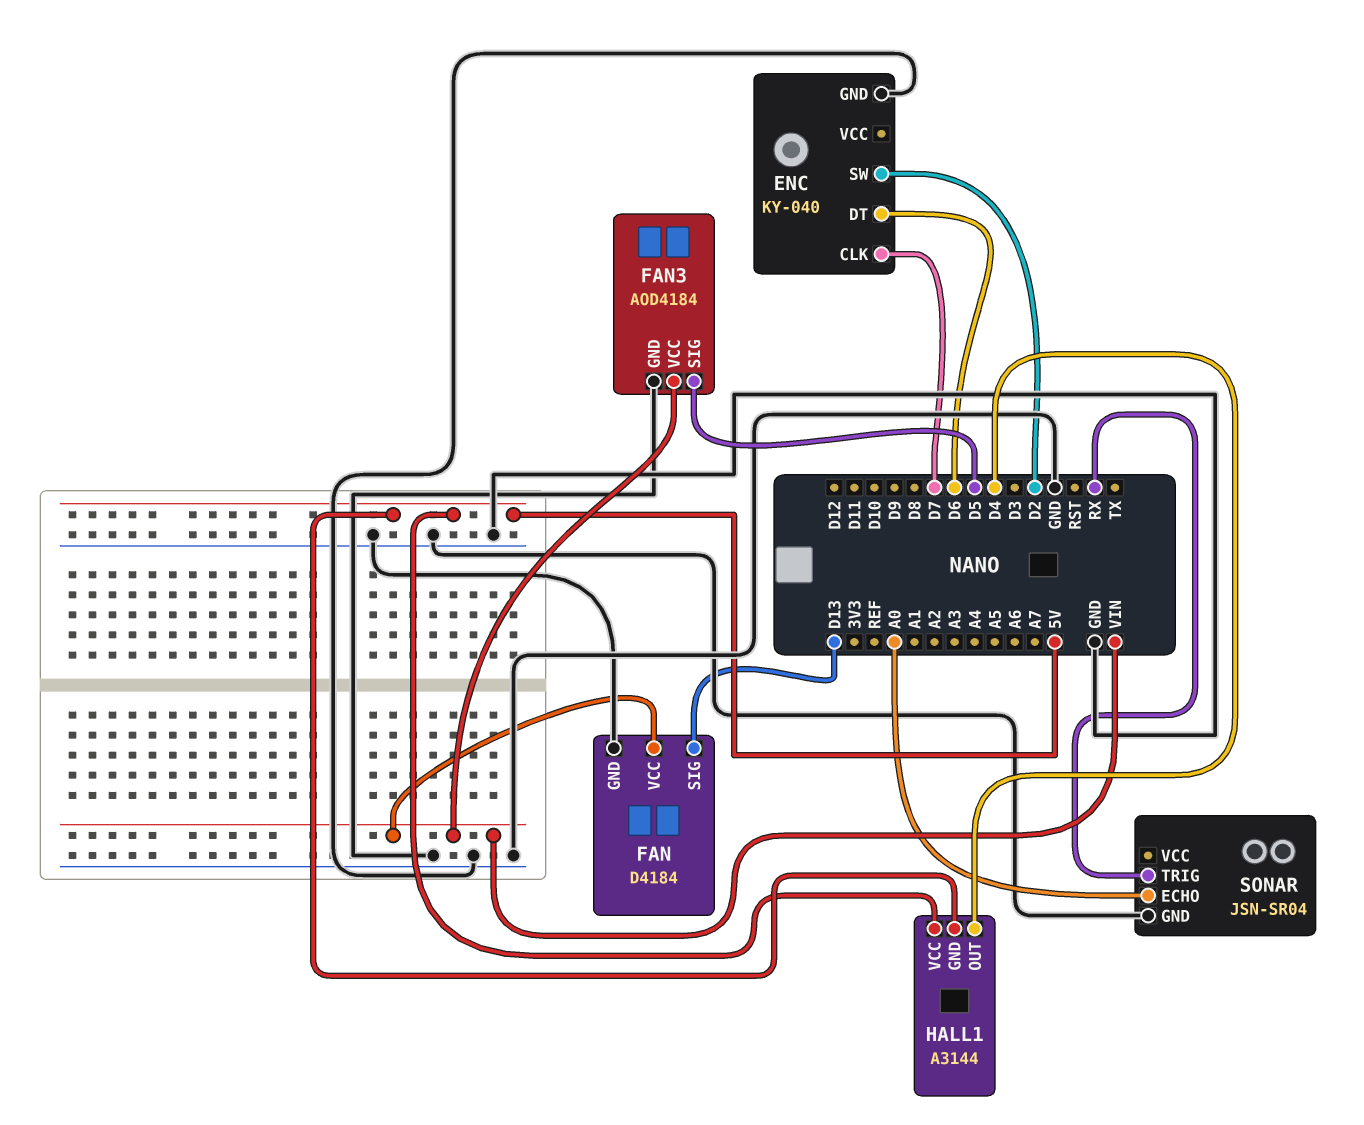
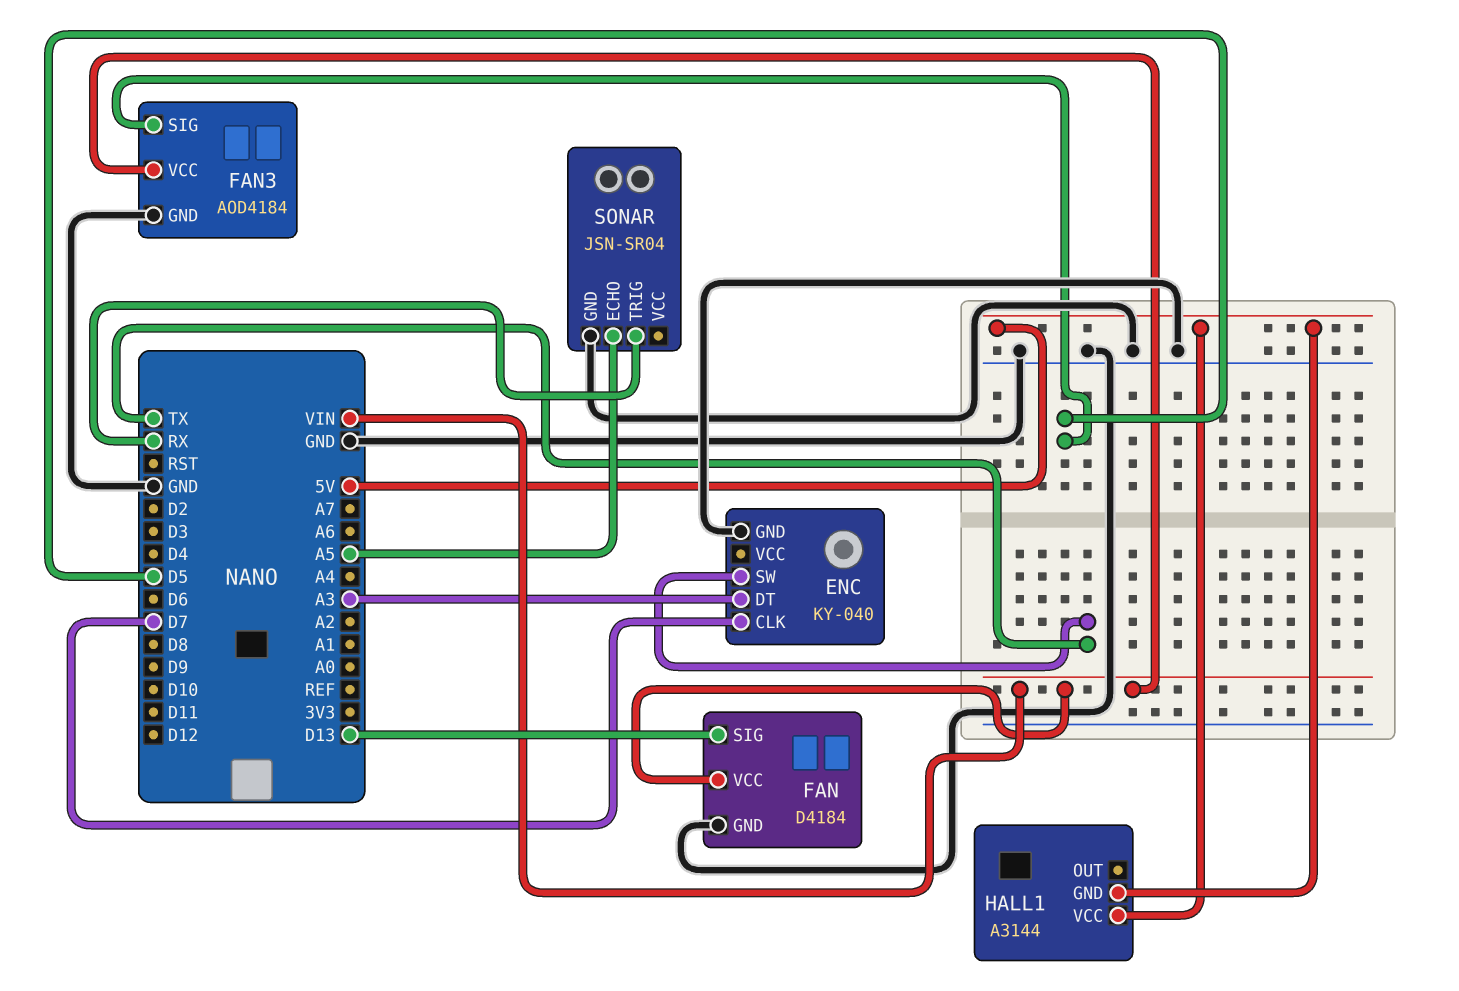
ENC pin DT: D6 -> A3
ENC pin SW: D2 -> TX
HALL1 pin OUT: D4 -> none
SONAR pin ECHO: A0 -> A5

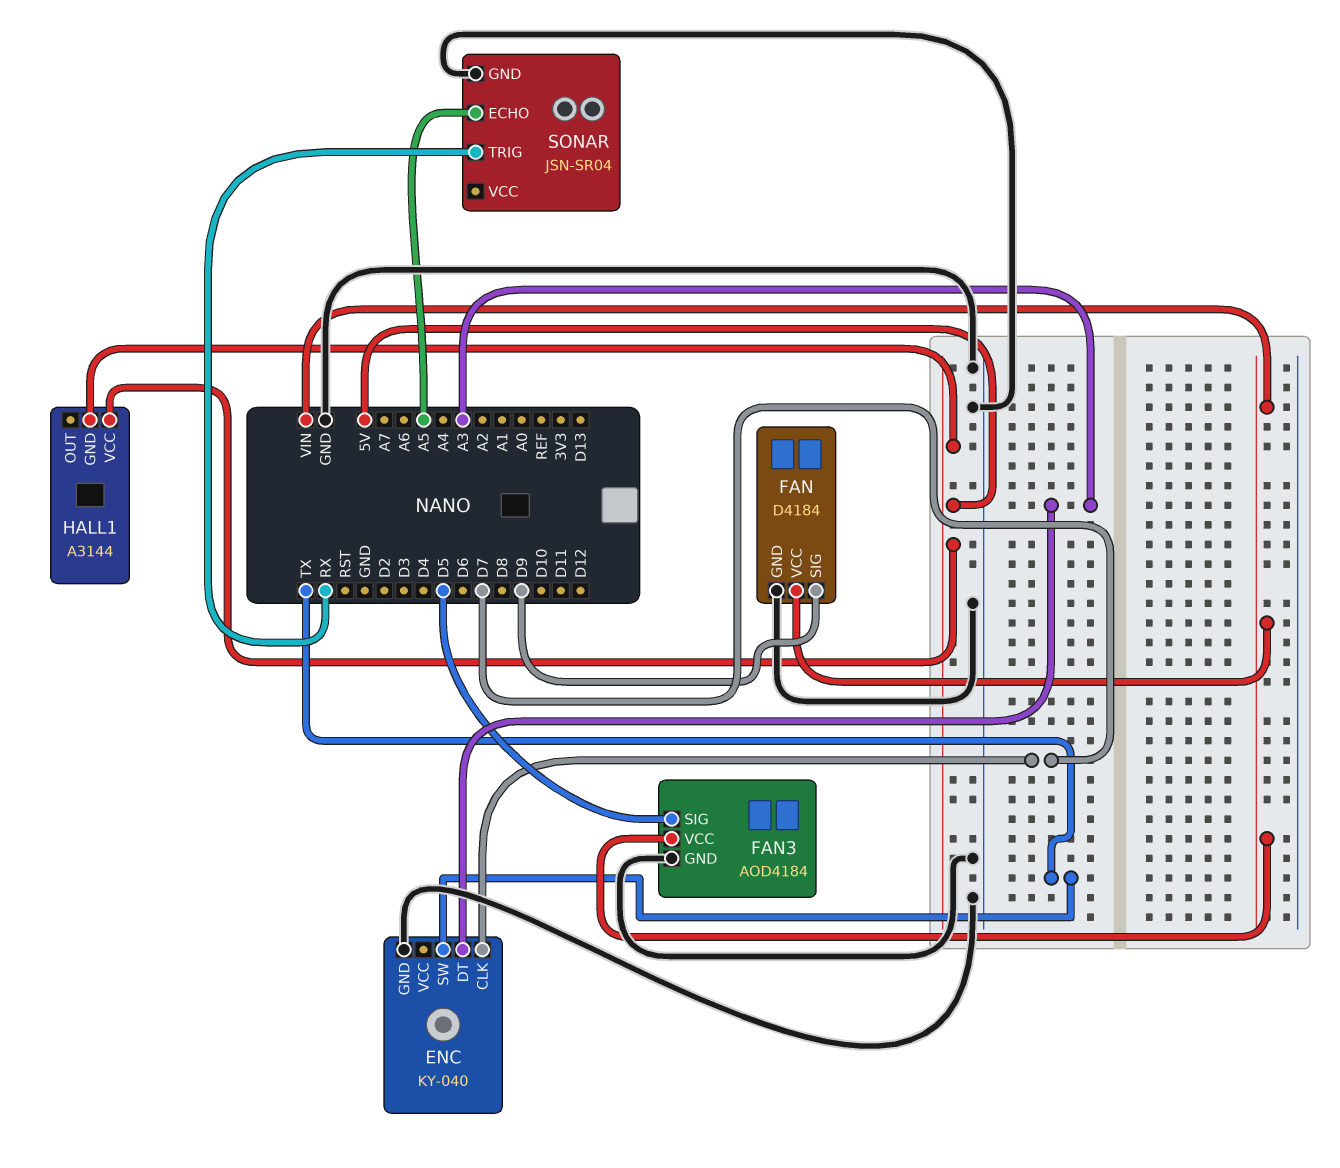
FAN pin SIG: D13 -> D9

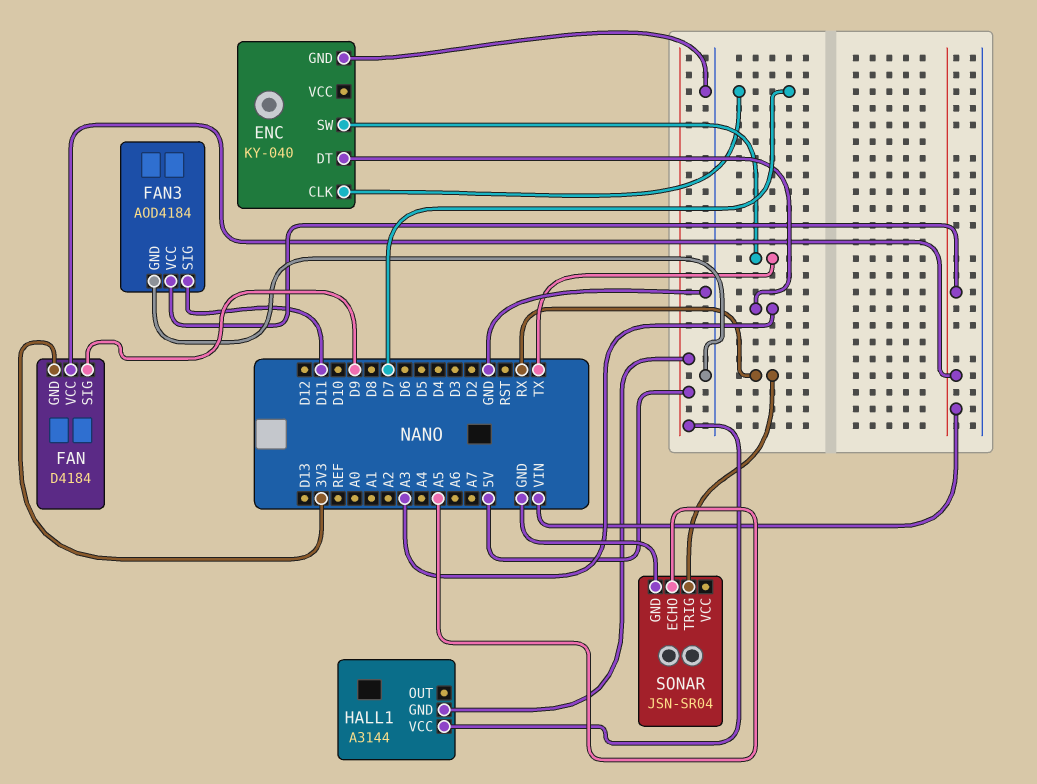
FAN pin GND: GND -> 3V3
FAN3 pin SIG: D5 -> D11

